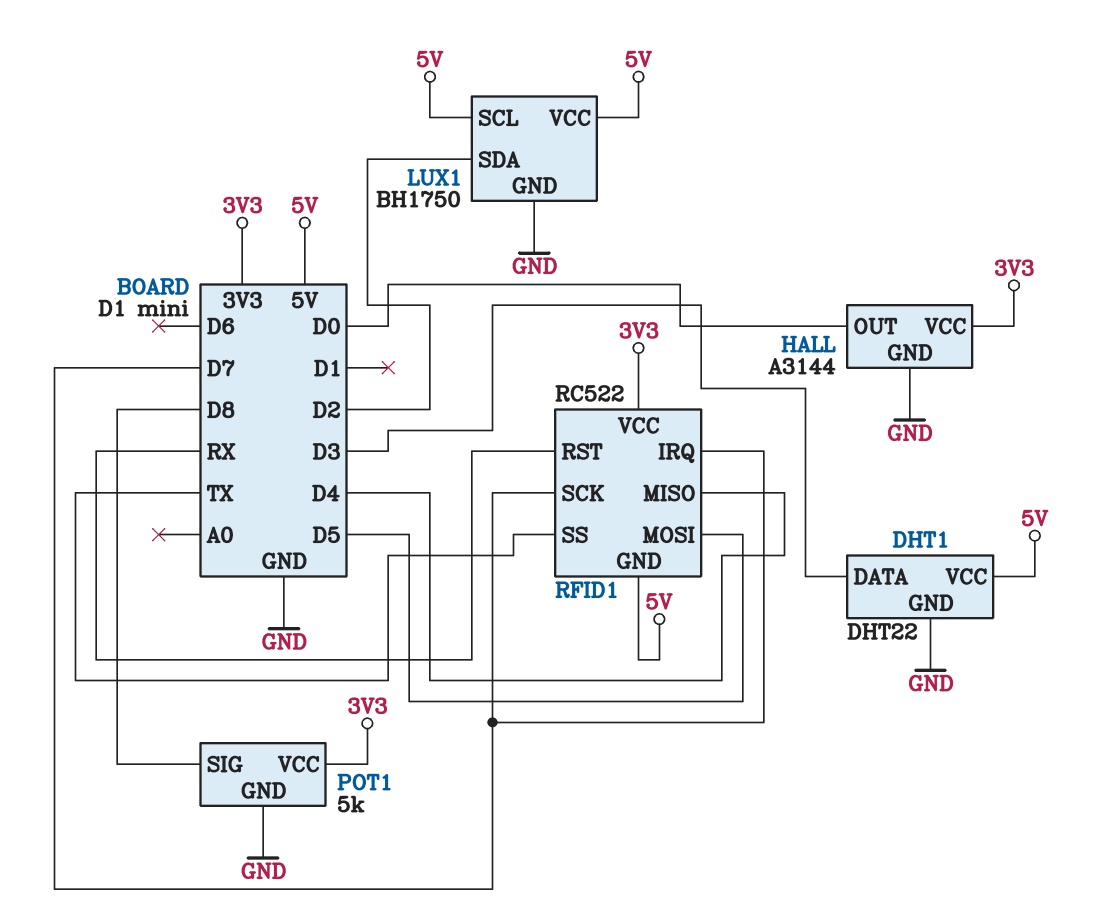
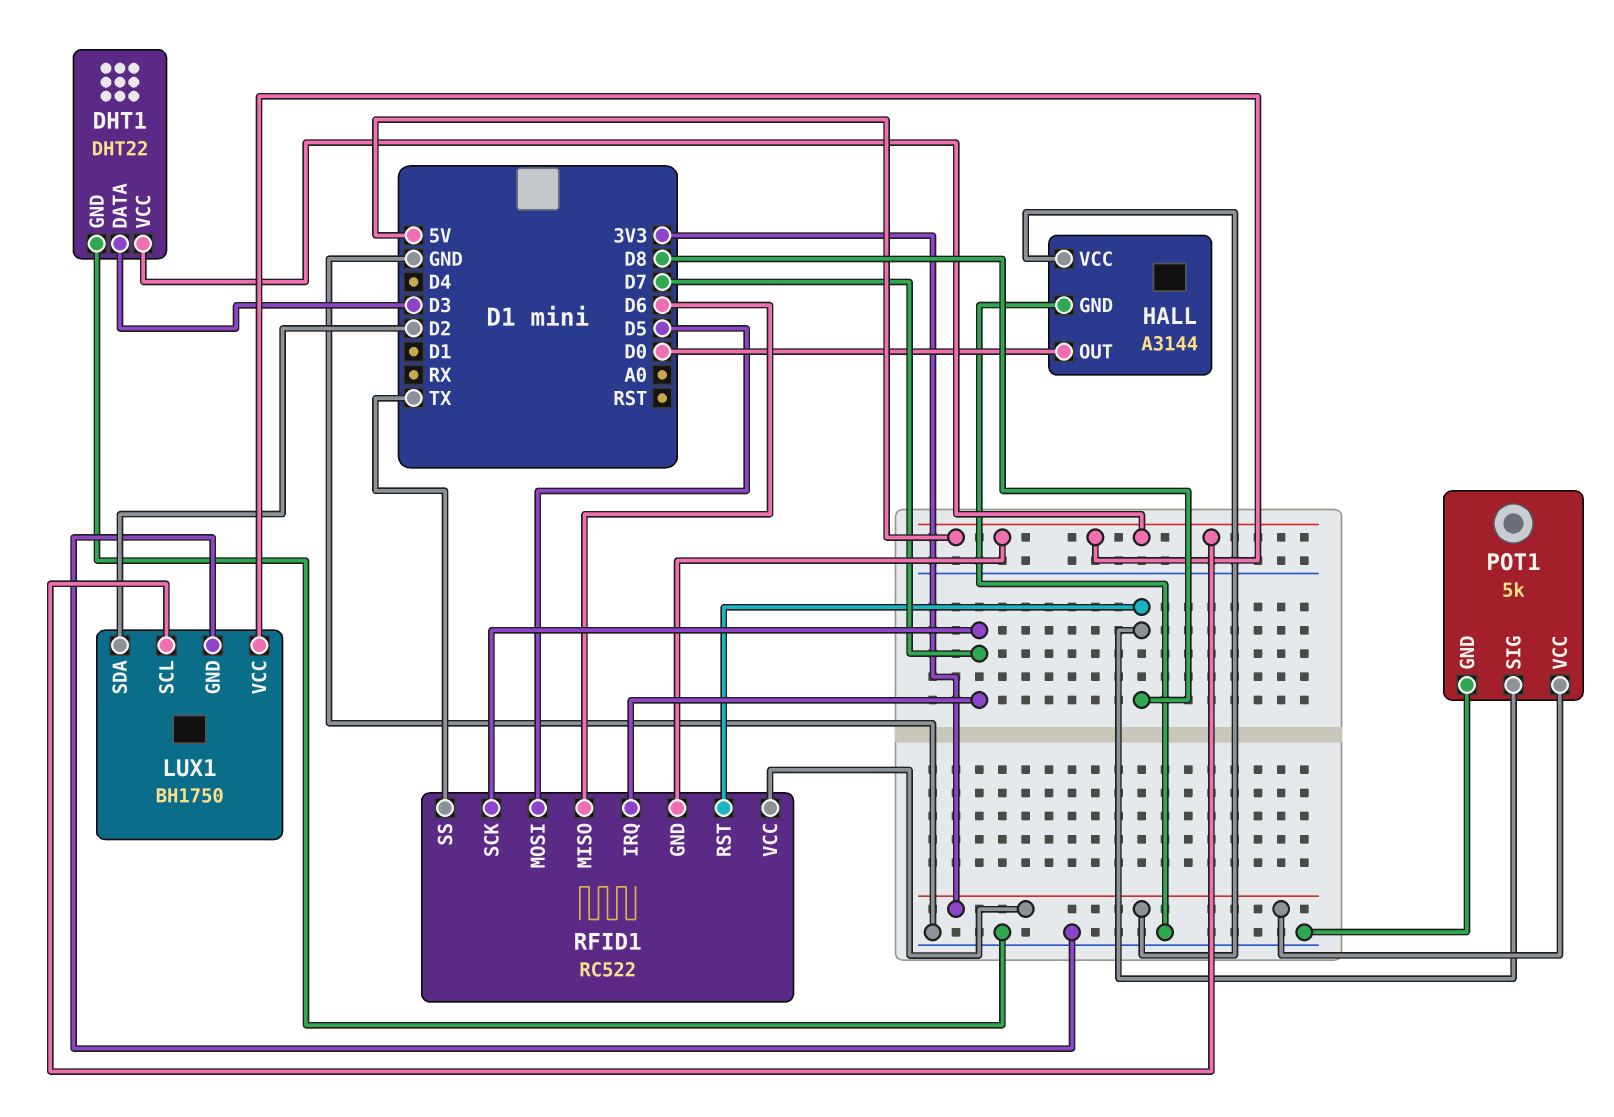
RFID1 pin MISO: D4 -> D6
RFID1 pin RST: RX -> D8

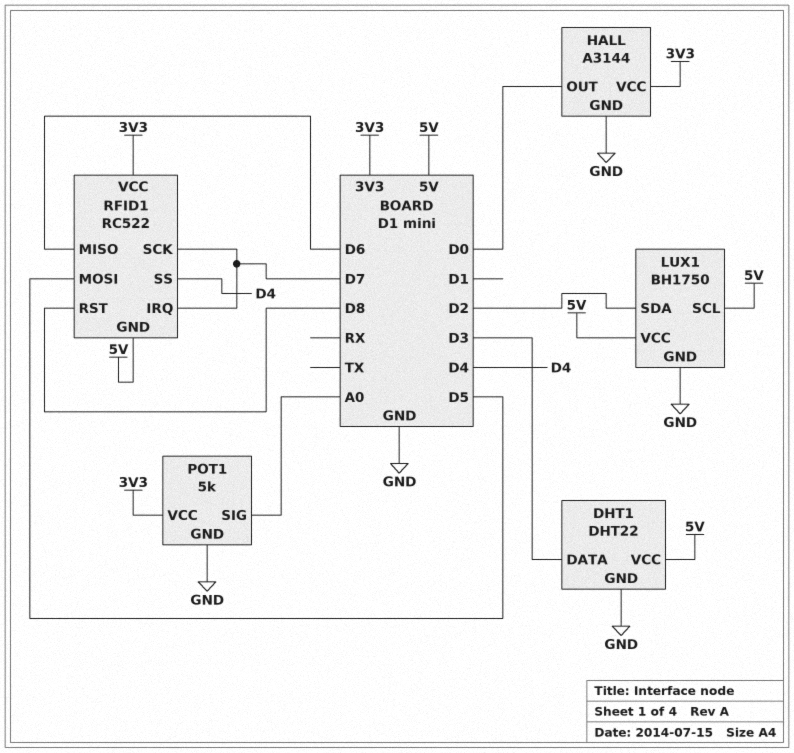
POT1 pin SIG: D8 -> A0
RFID1 pin SS: TX -> D4

